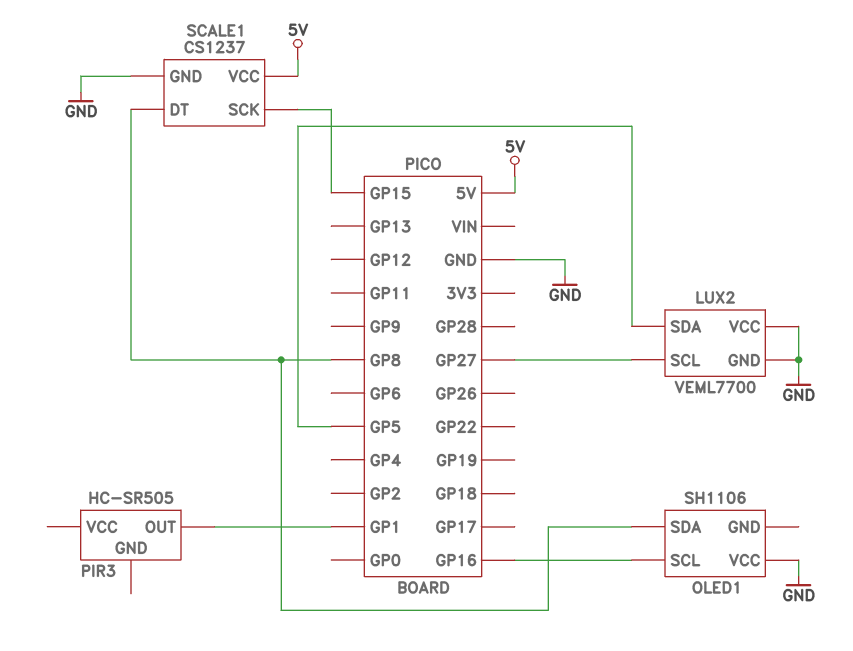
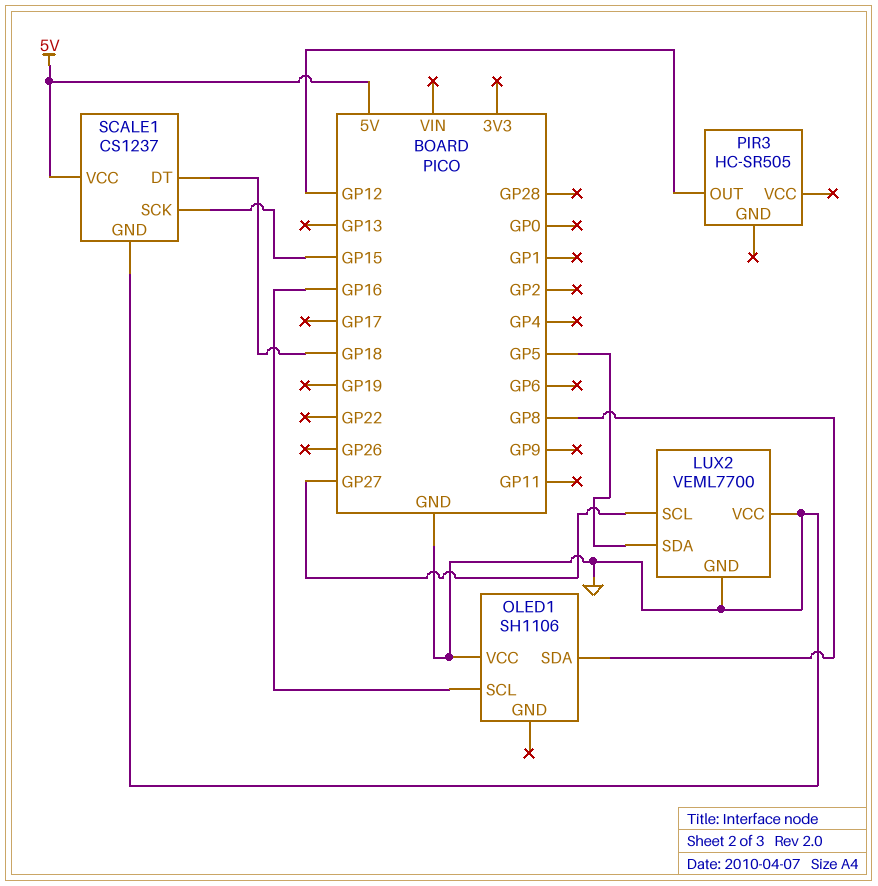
PIR3 pin OUT: GP1 -> GP12
SCALE1 pin DT: GP8 -> GP18

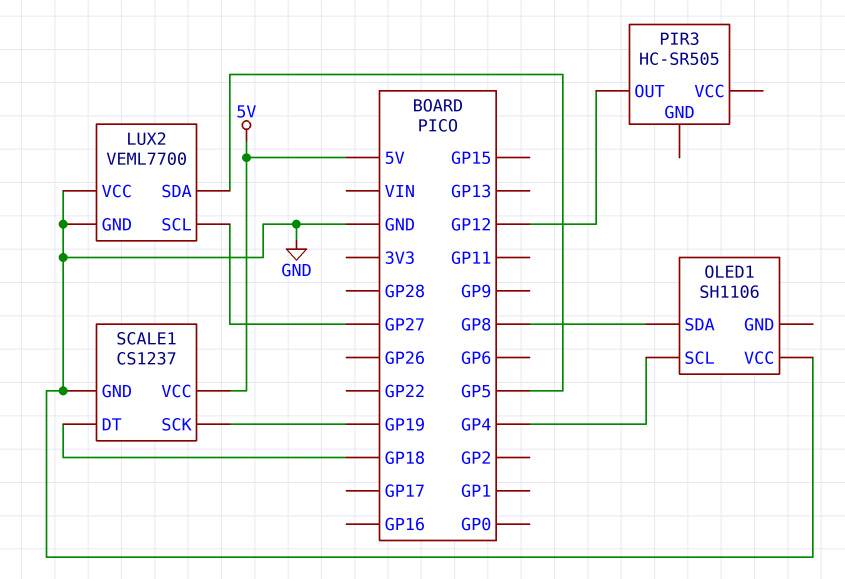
OLED1 pin SCL: GP16 -> GP4
SCALE1 pin SCK: GP15 -> GP19

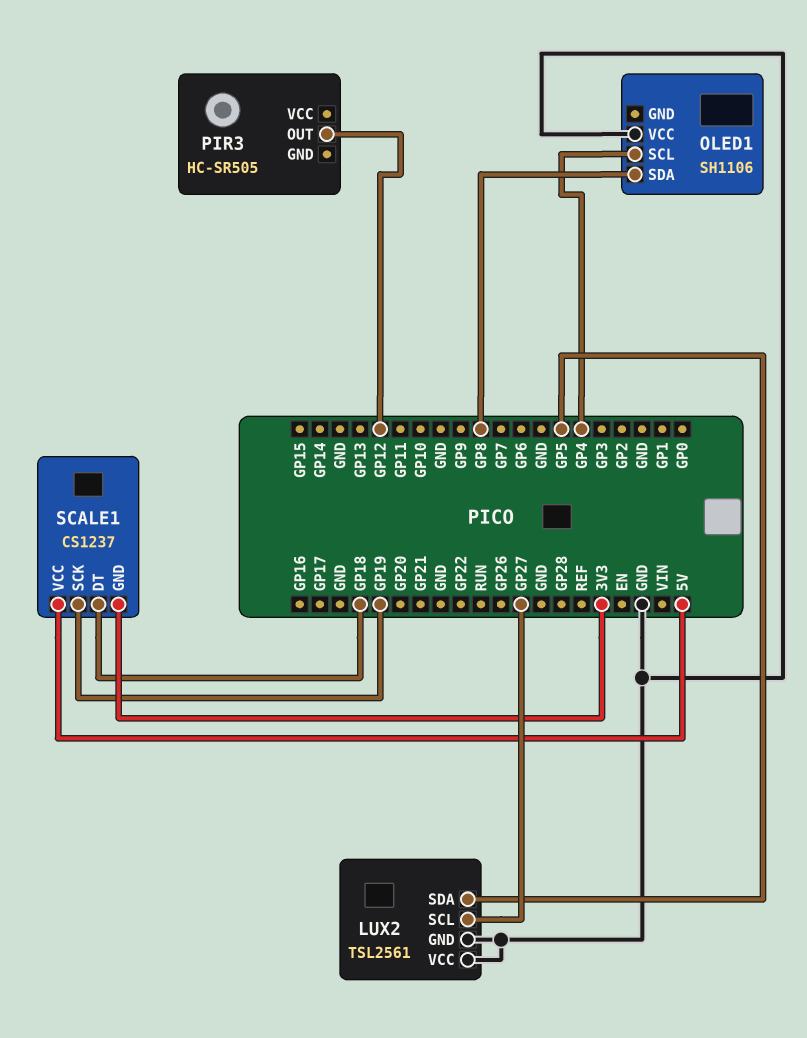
LUX2: VEML7700 -> TSL2561
SCALE1 pin GND: GND -> 3V3

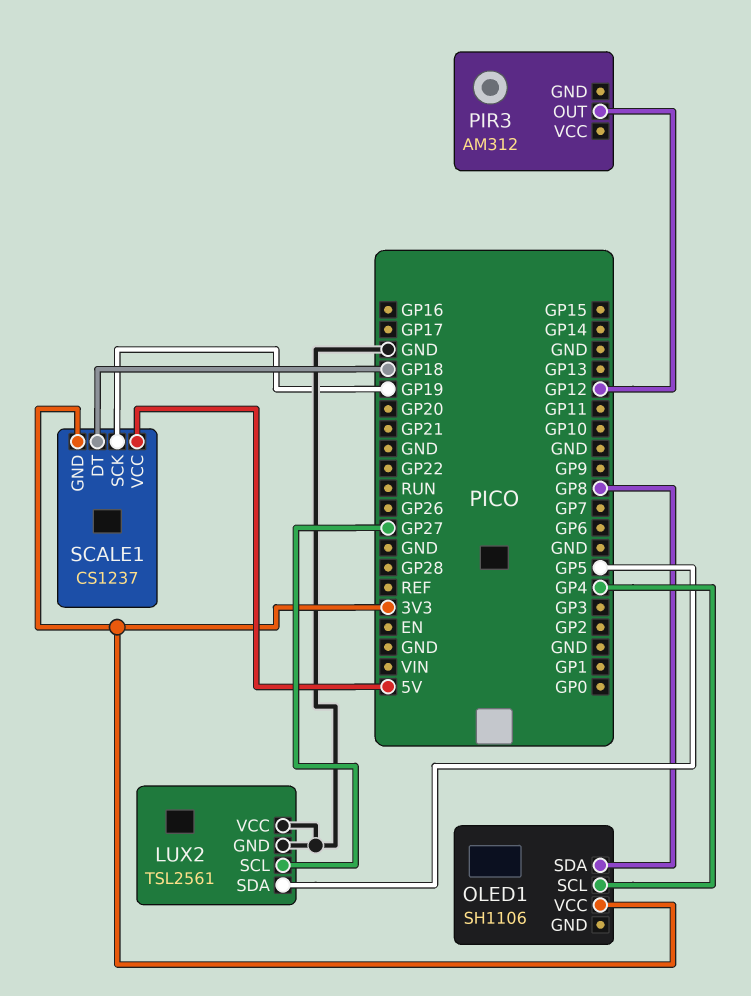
OLED1 pin VCC: GND -> 3V3
PIR3: HC-SR505 -> AM312

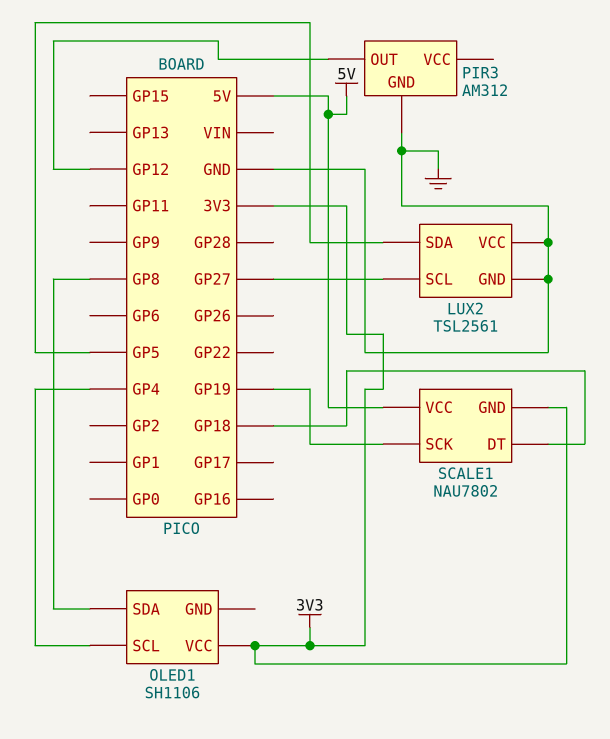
PIR3 pin GND: none -> GND
SCALE1: CS1237 -> NAU7802

